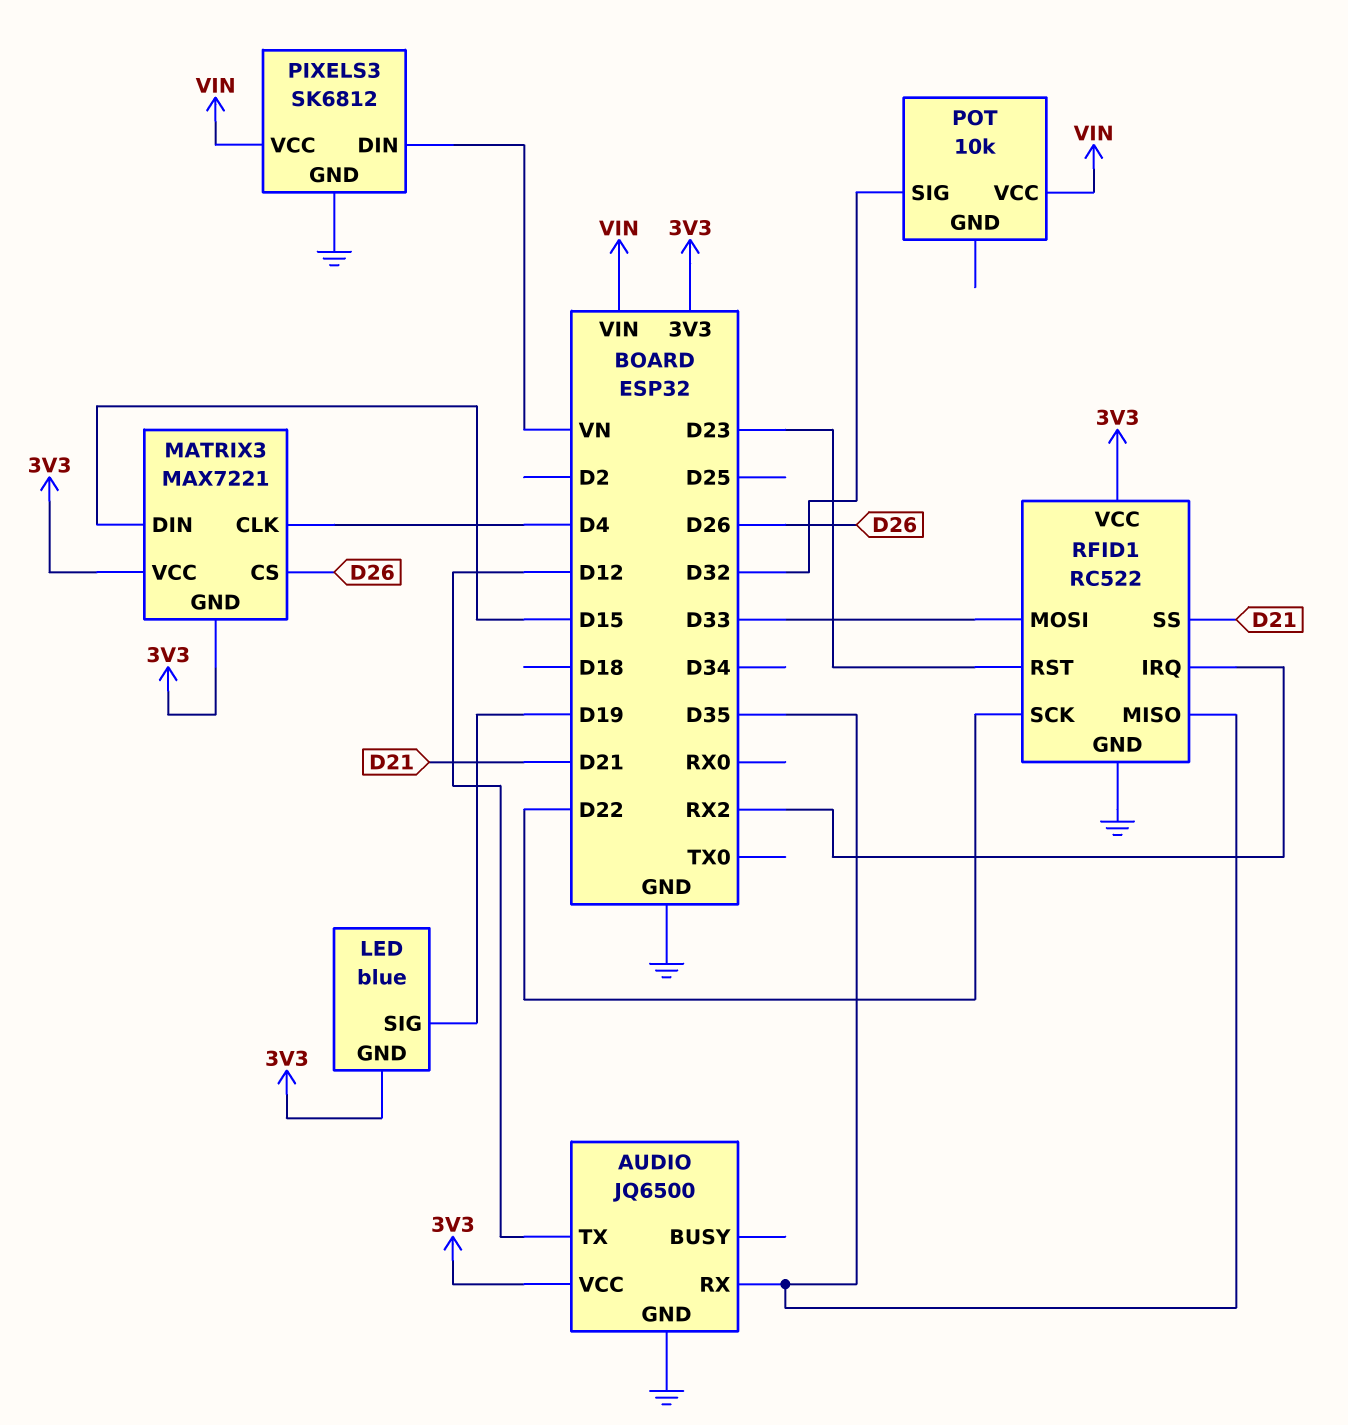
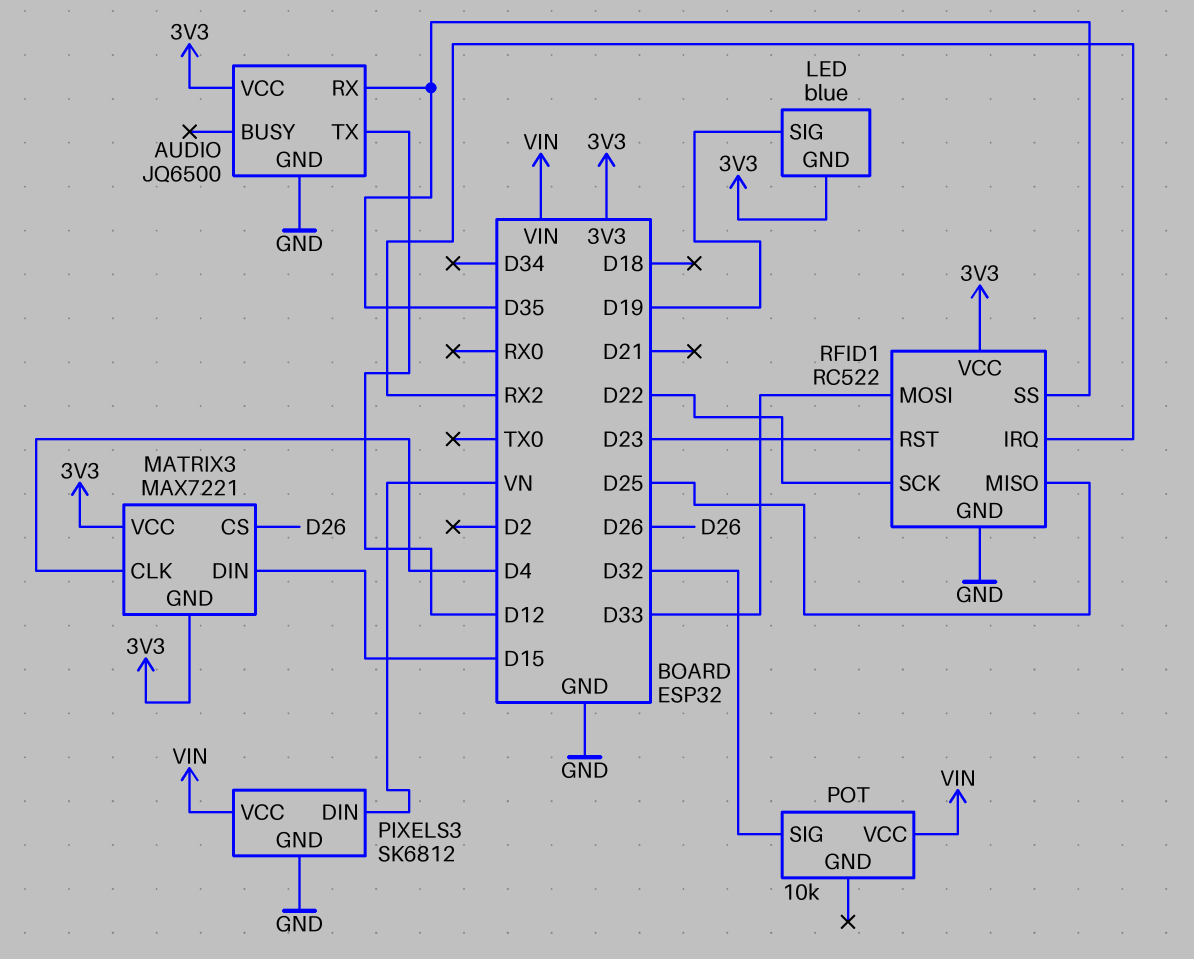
RFID1 pin MISO: D35 -> D25
RFID1 pin SS: D21 -> D35

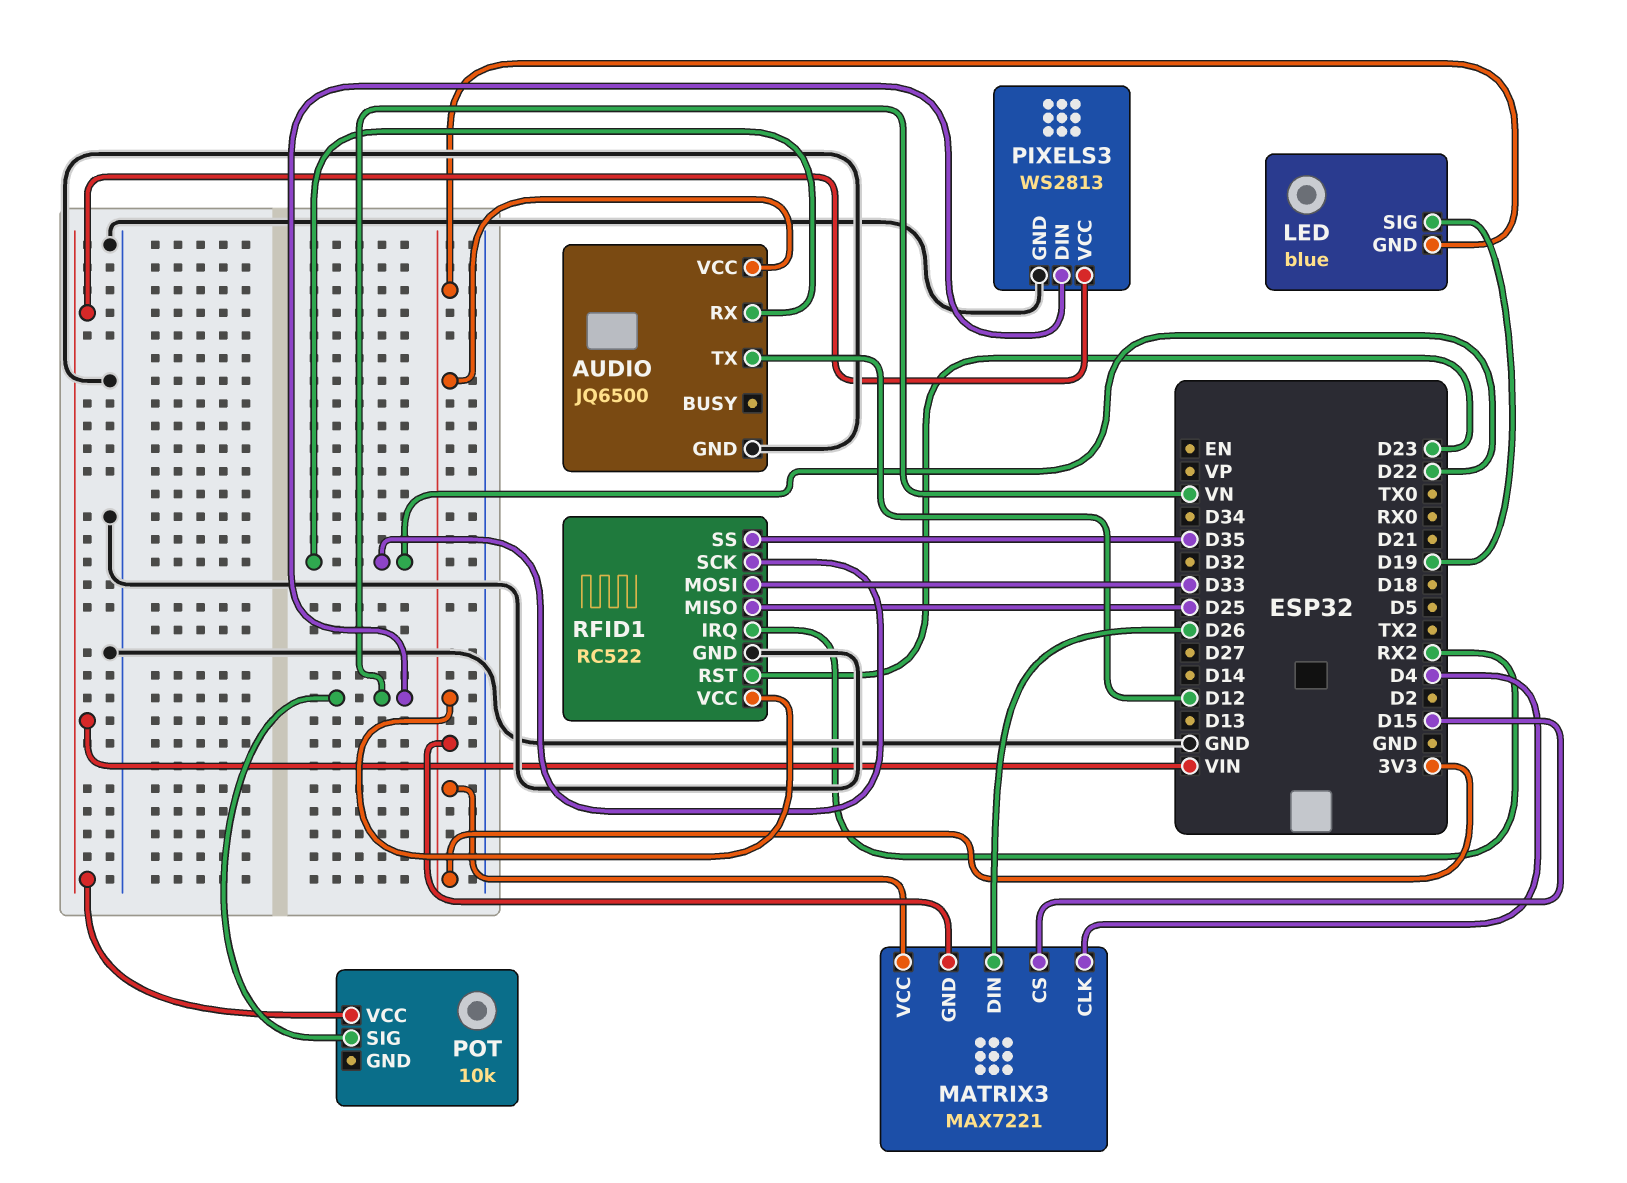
AUDIO pin RX: D35 -> D22
MATRIX3 pin CS: D26 -> D15
MATRIX3 pin DIN: D15 -> D26
PIXELS3: SK6812 -> WS2813
POT pin SIG: D32 -> VN

